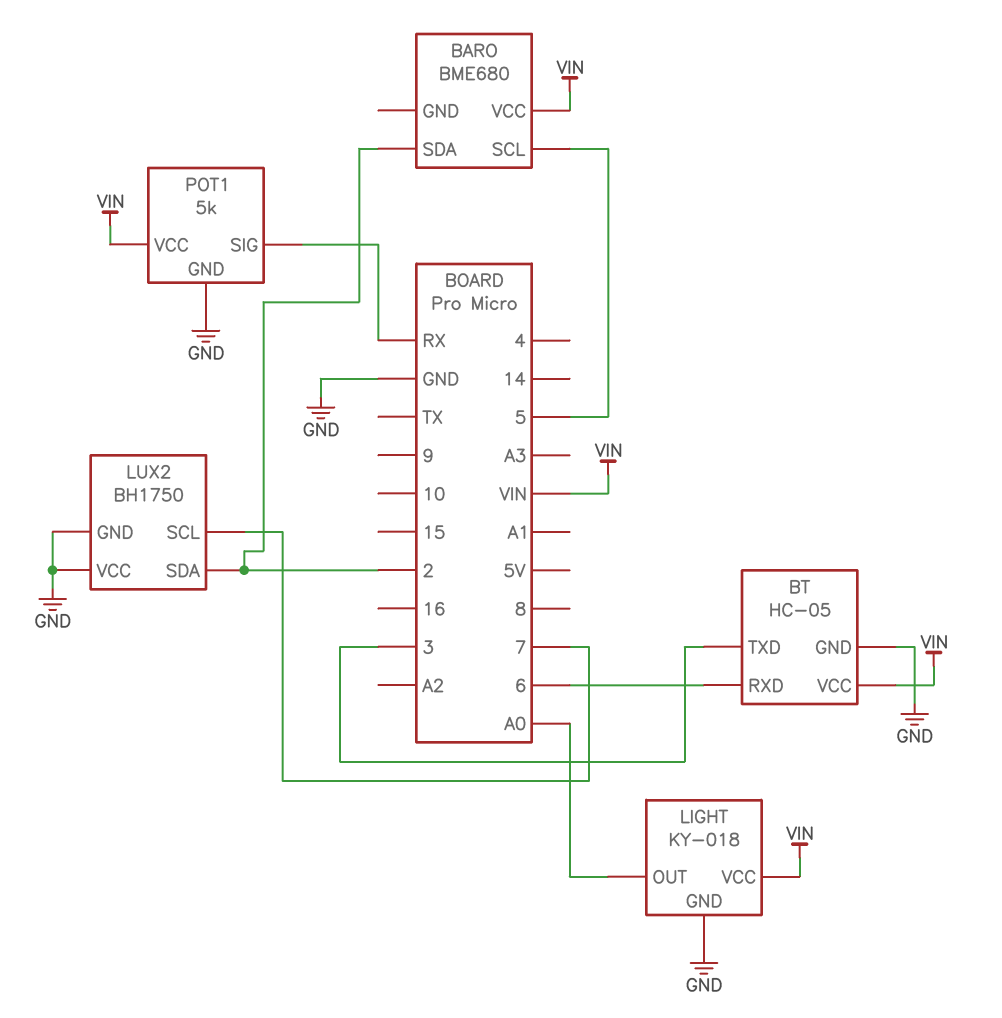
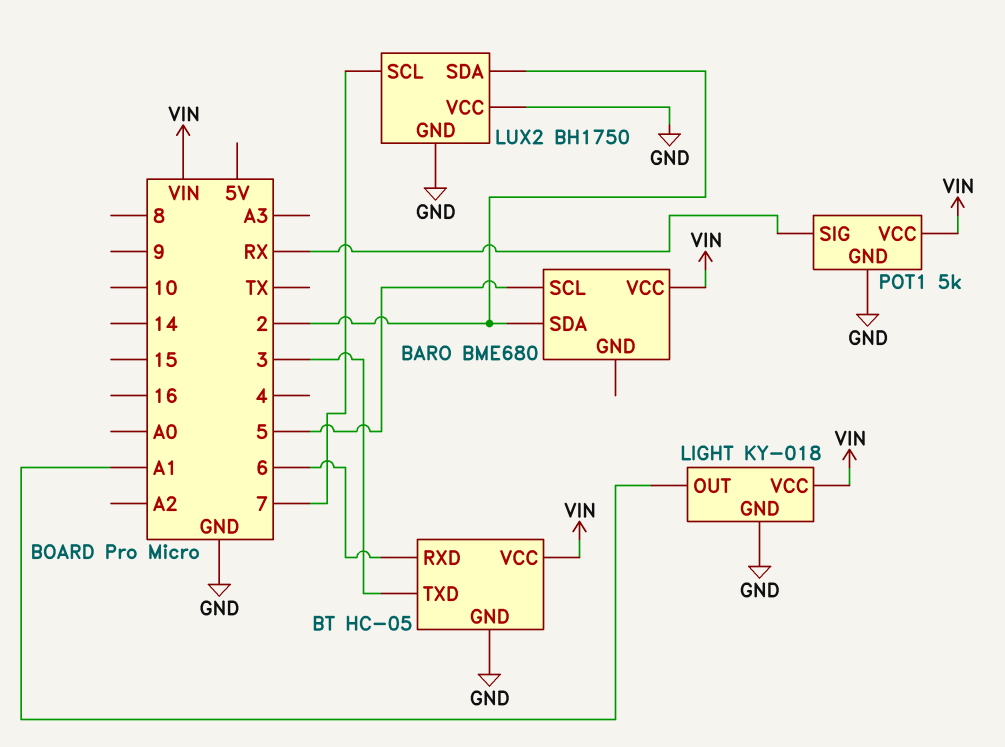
LIGHT pin OUT: A0 -> A1

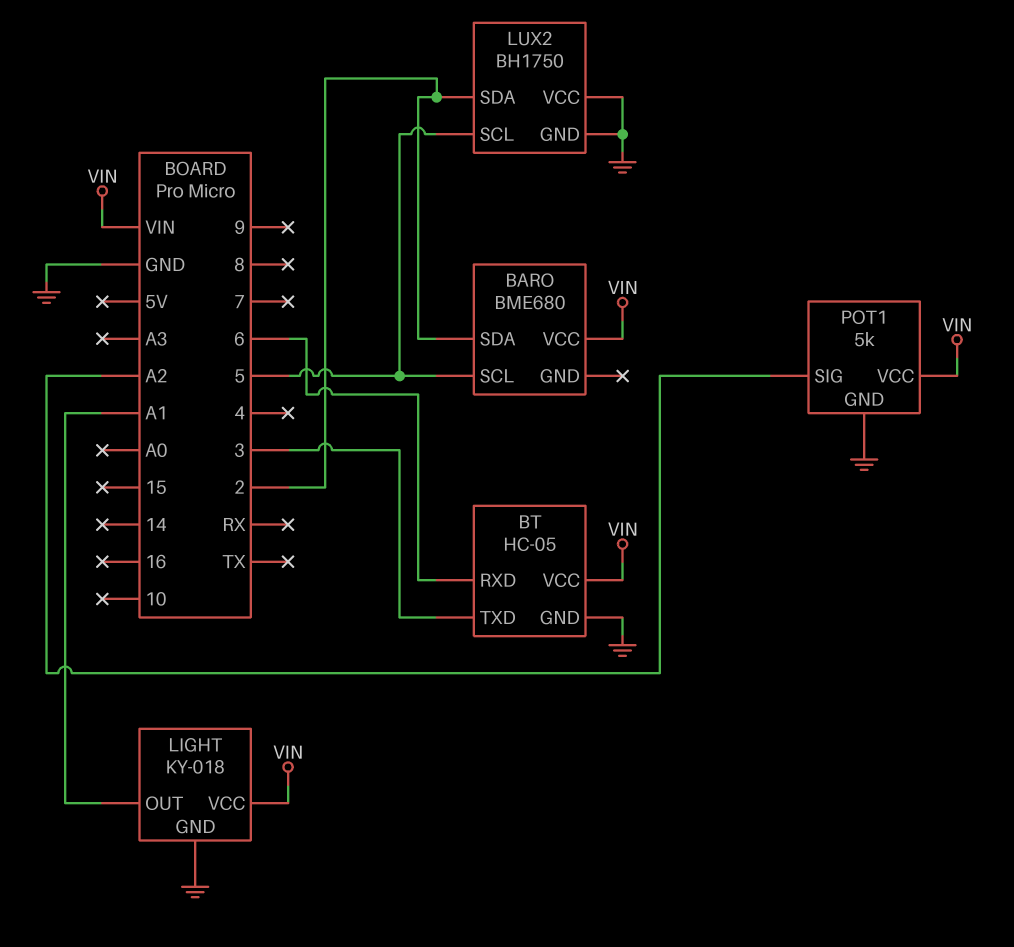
LUX2 pin SCL: 7 -> 5
POT1 pin SIG: RX -> A2

